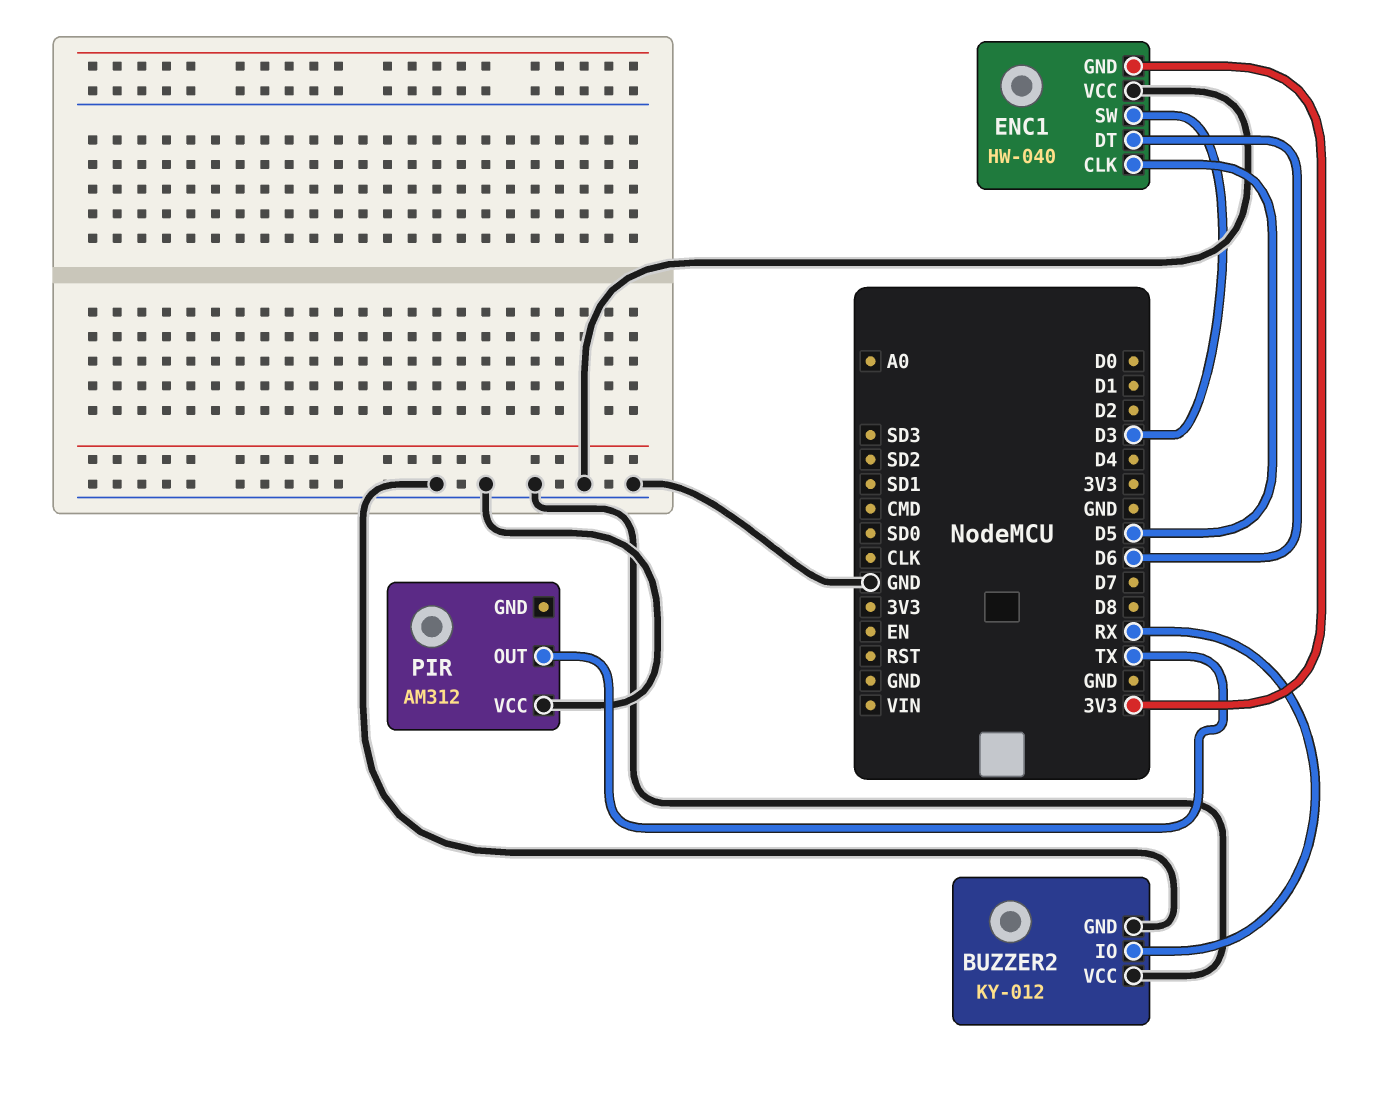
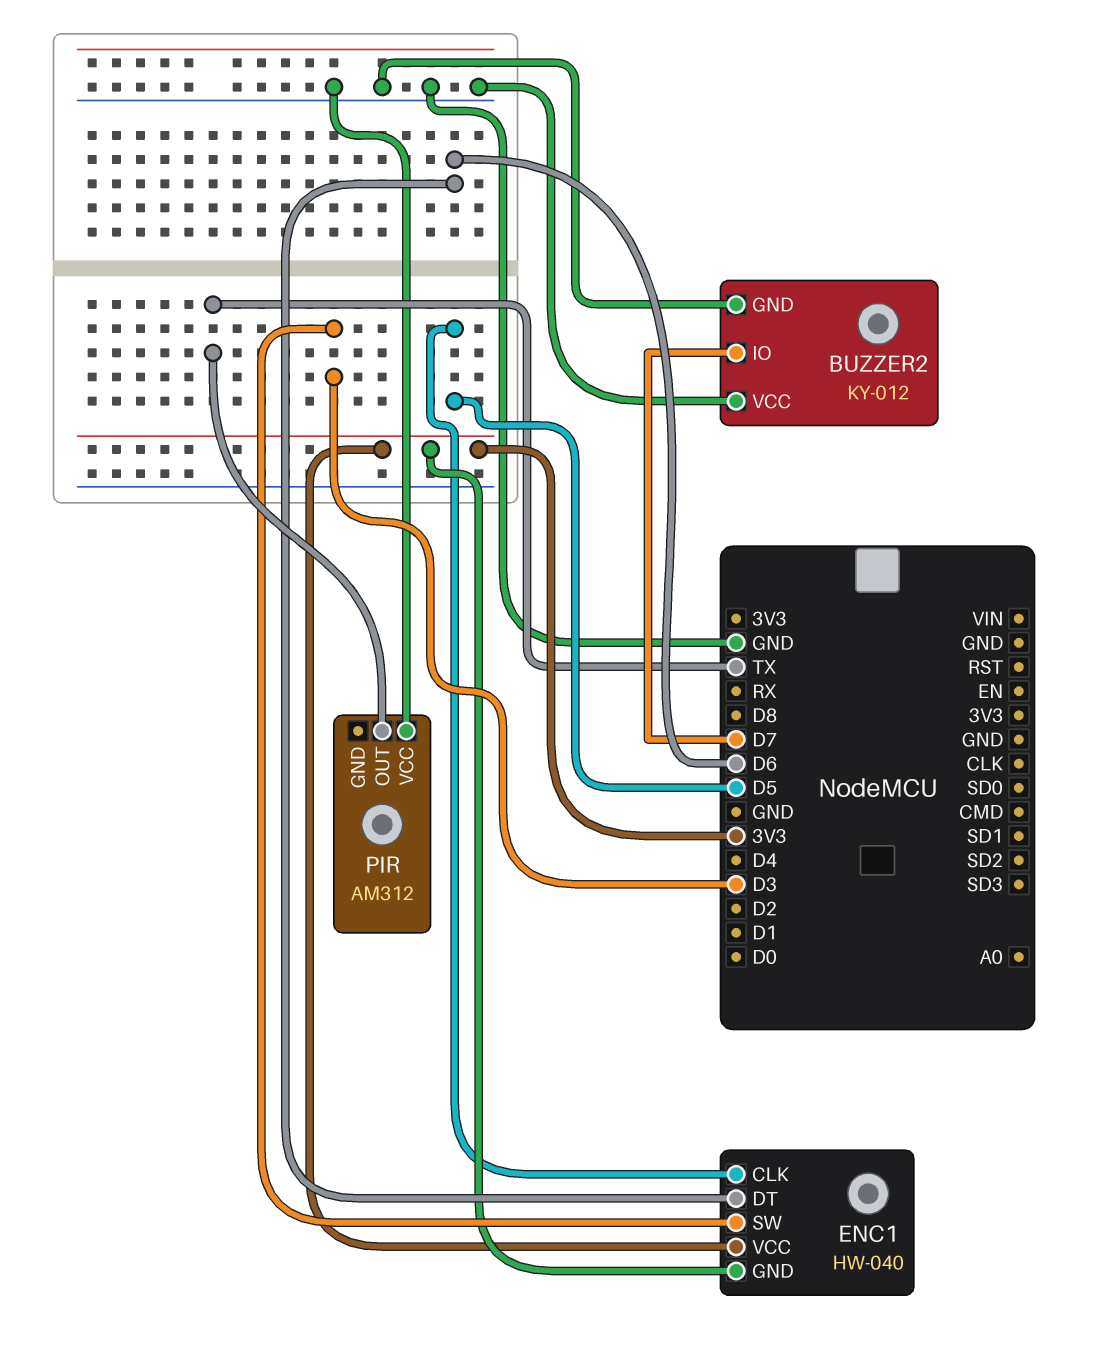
BUZZER2 pin IO: RX -> D7
ENC1 pin VCC: GND -> 3V3

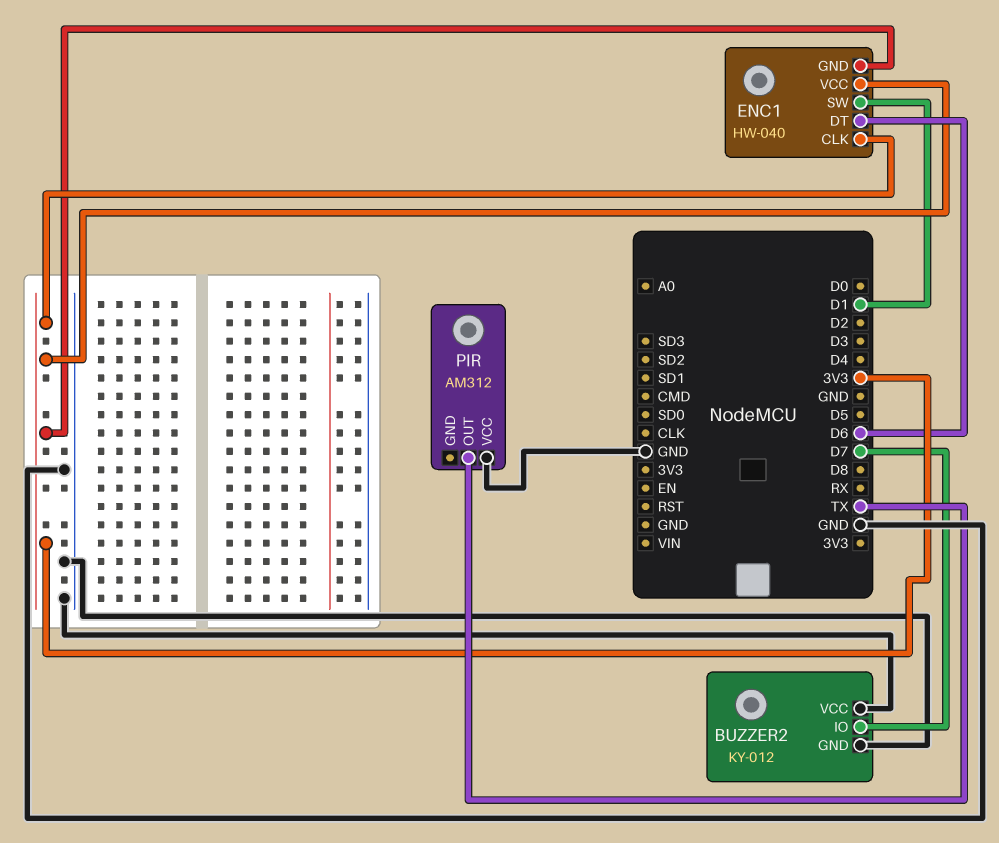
ENC1 pin CLK: D5 -> 3V3
ENC1 pin SW: D3 -> D1

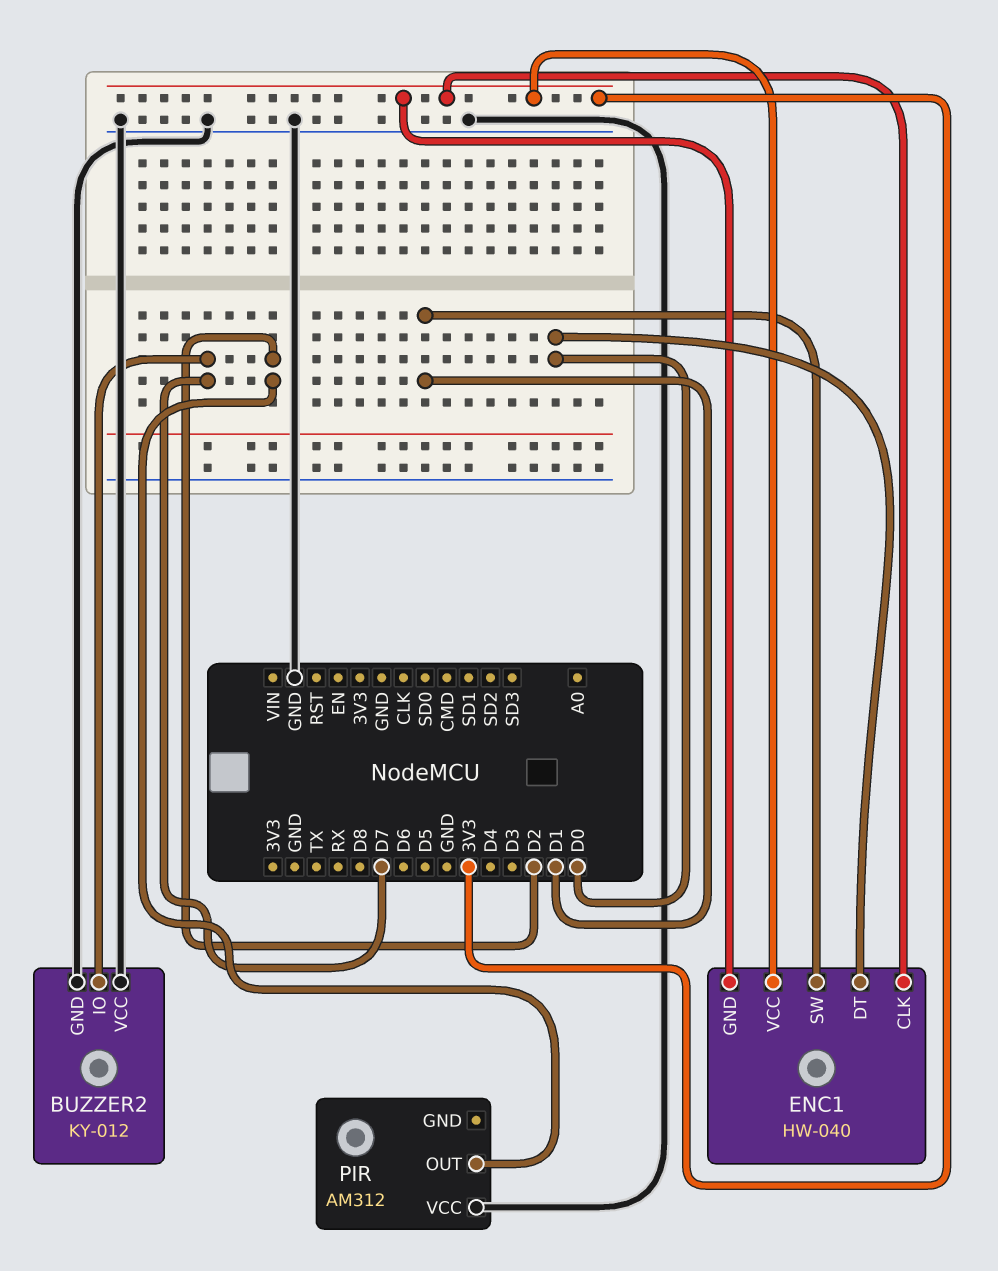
ENC1 pin DT: D6 -> D0
PIR pin OUT: TX -> D2

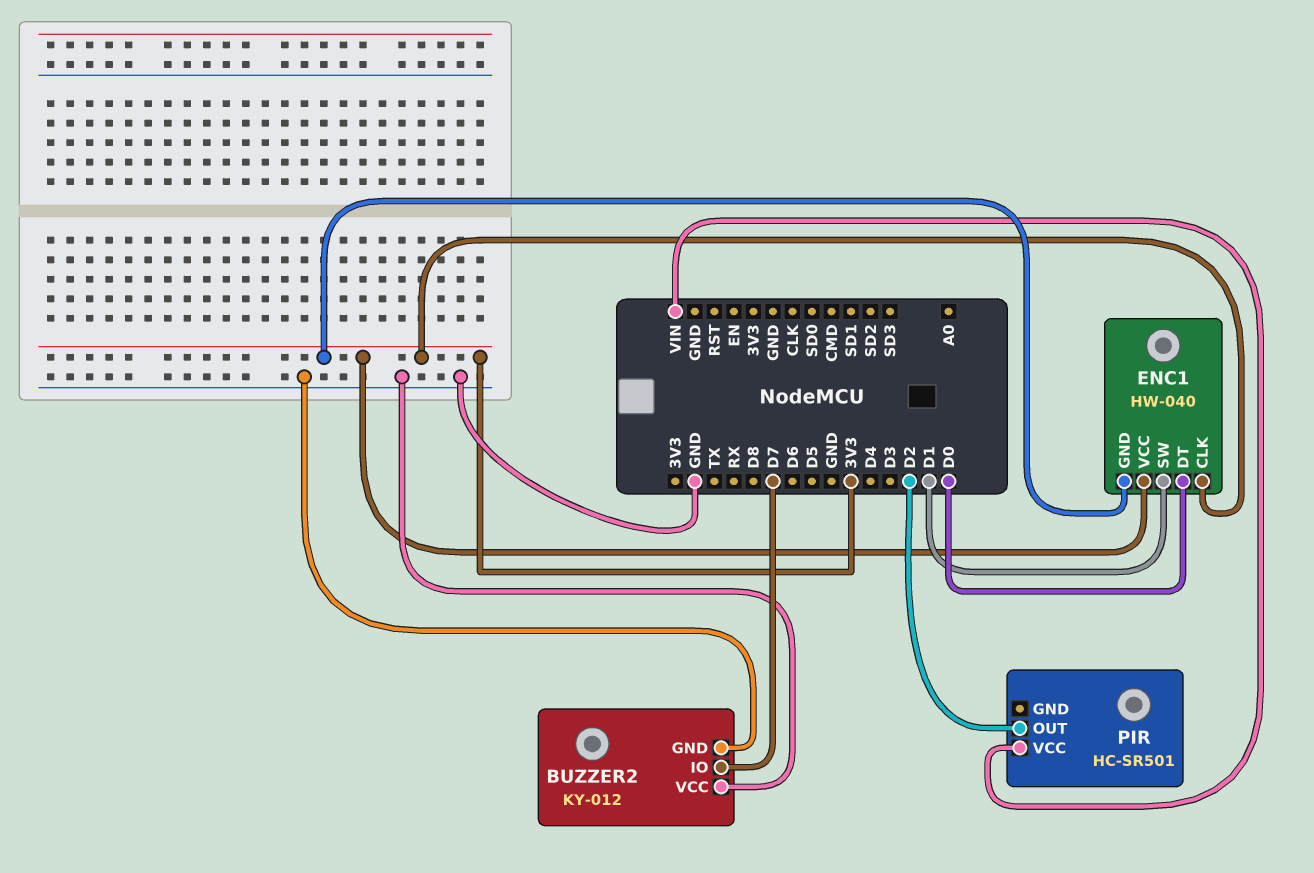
PIR: AM312 -> HC-SR501
PIR pin VCC: GND -> VIN

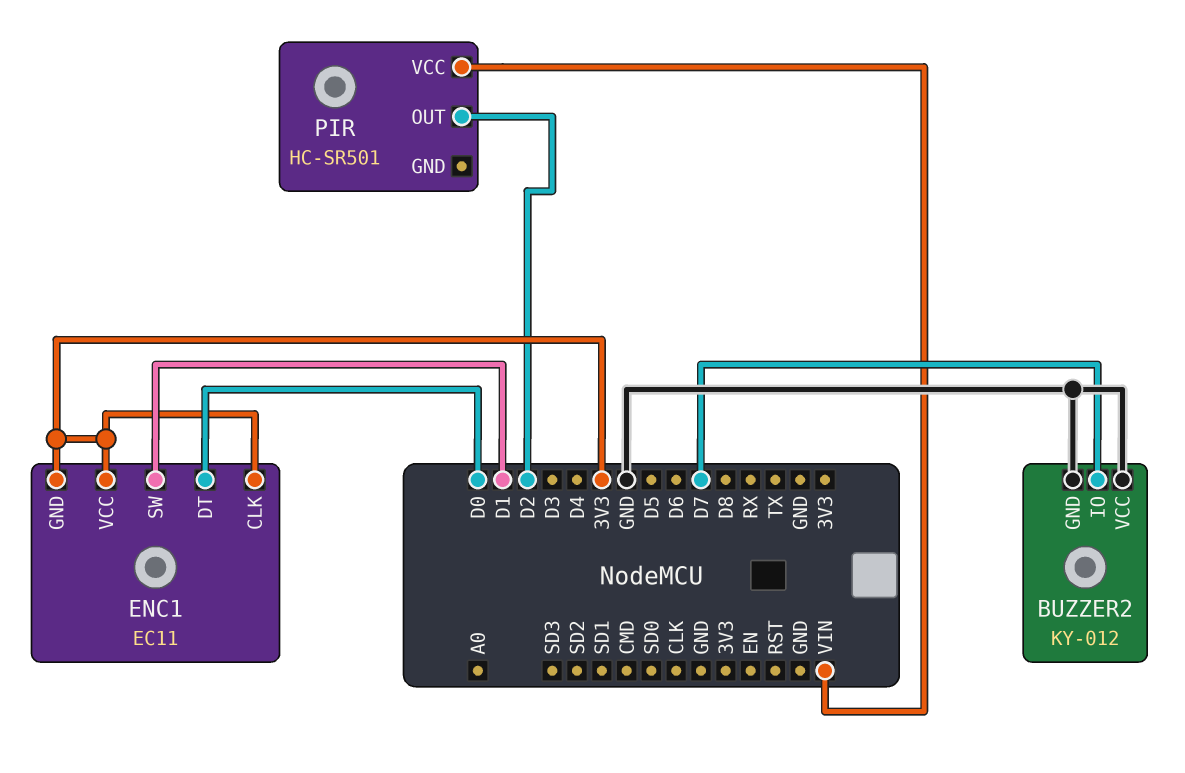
ENC1: HW-040 -> EC11

